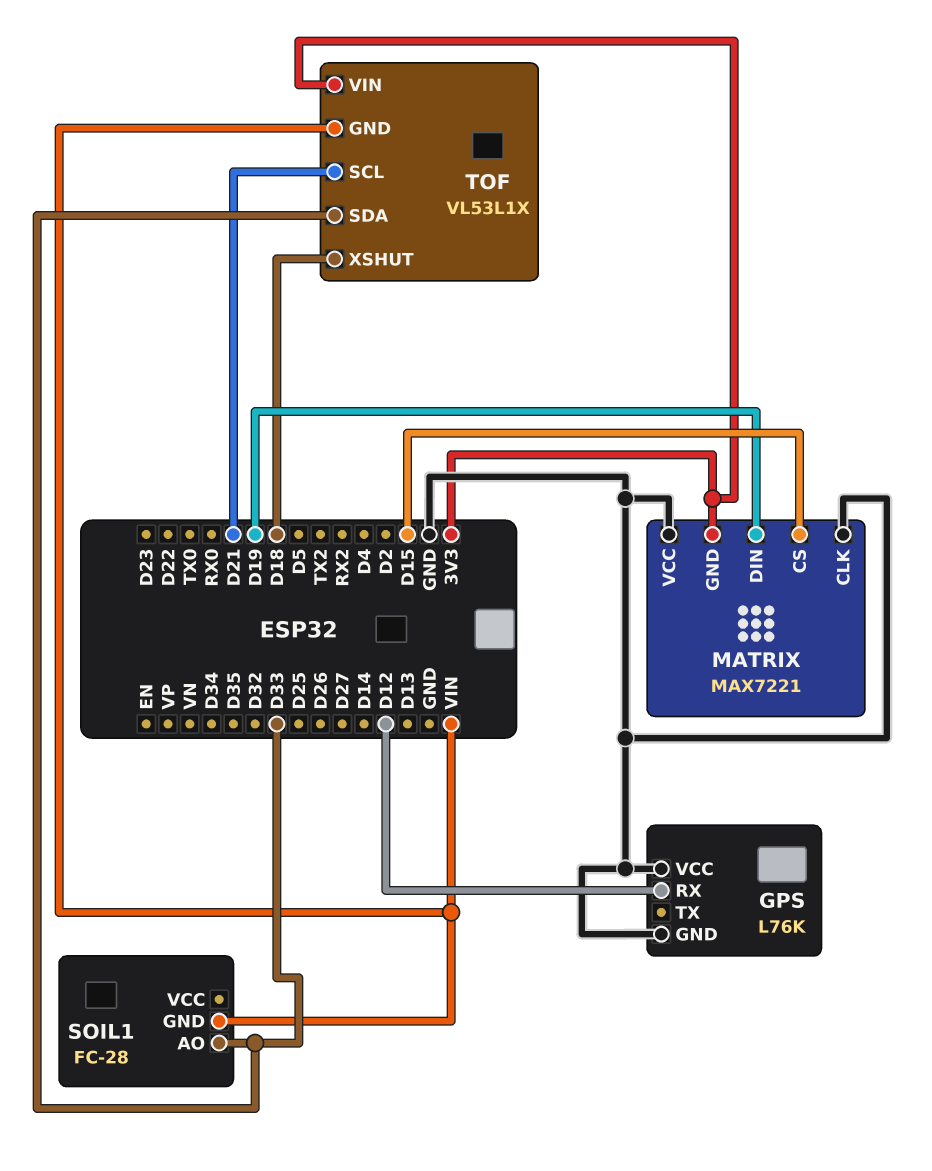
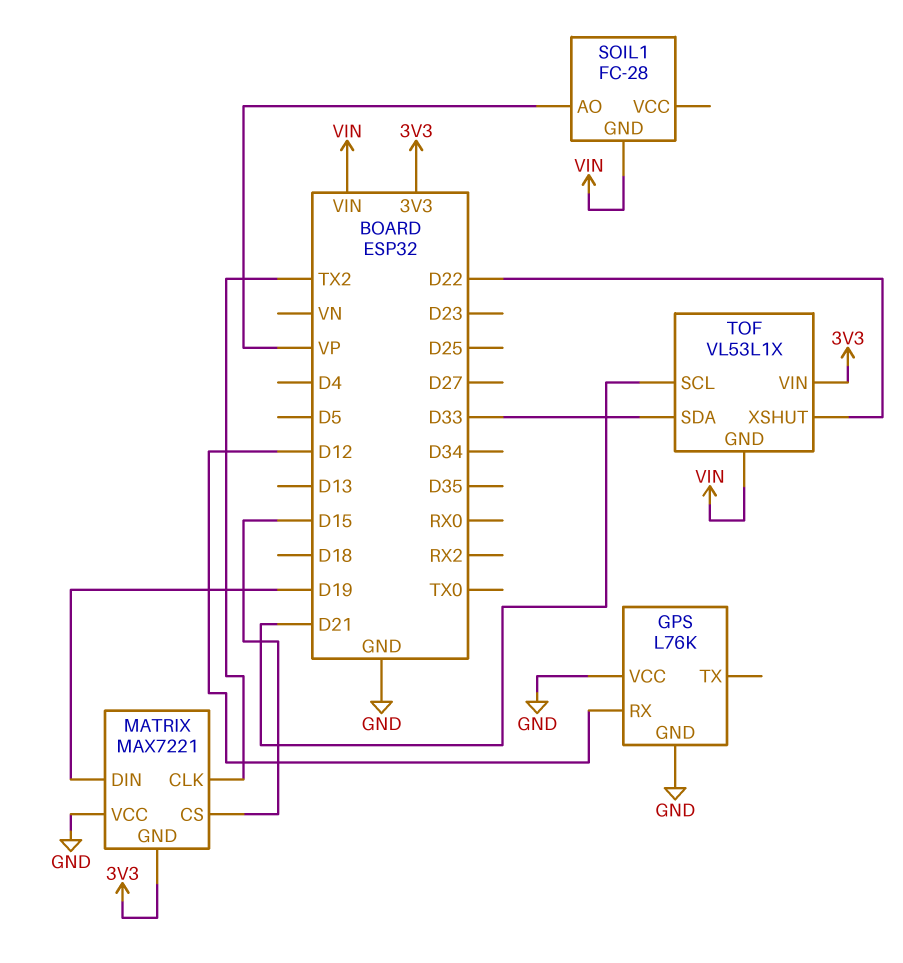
MATRIX pin CLK: GND -> TX2
SOIL1 pin AO: D33 -> VP
TOF pin XSHUT: D18 -> D22

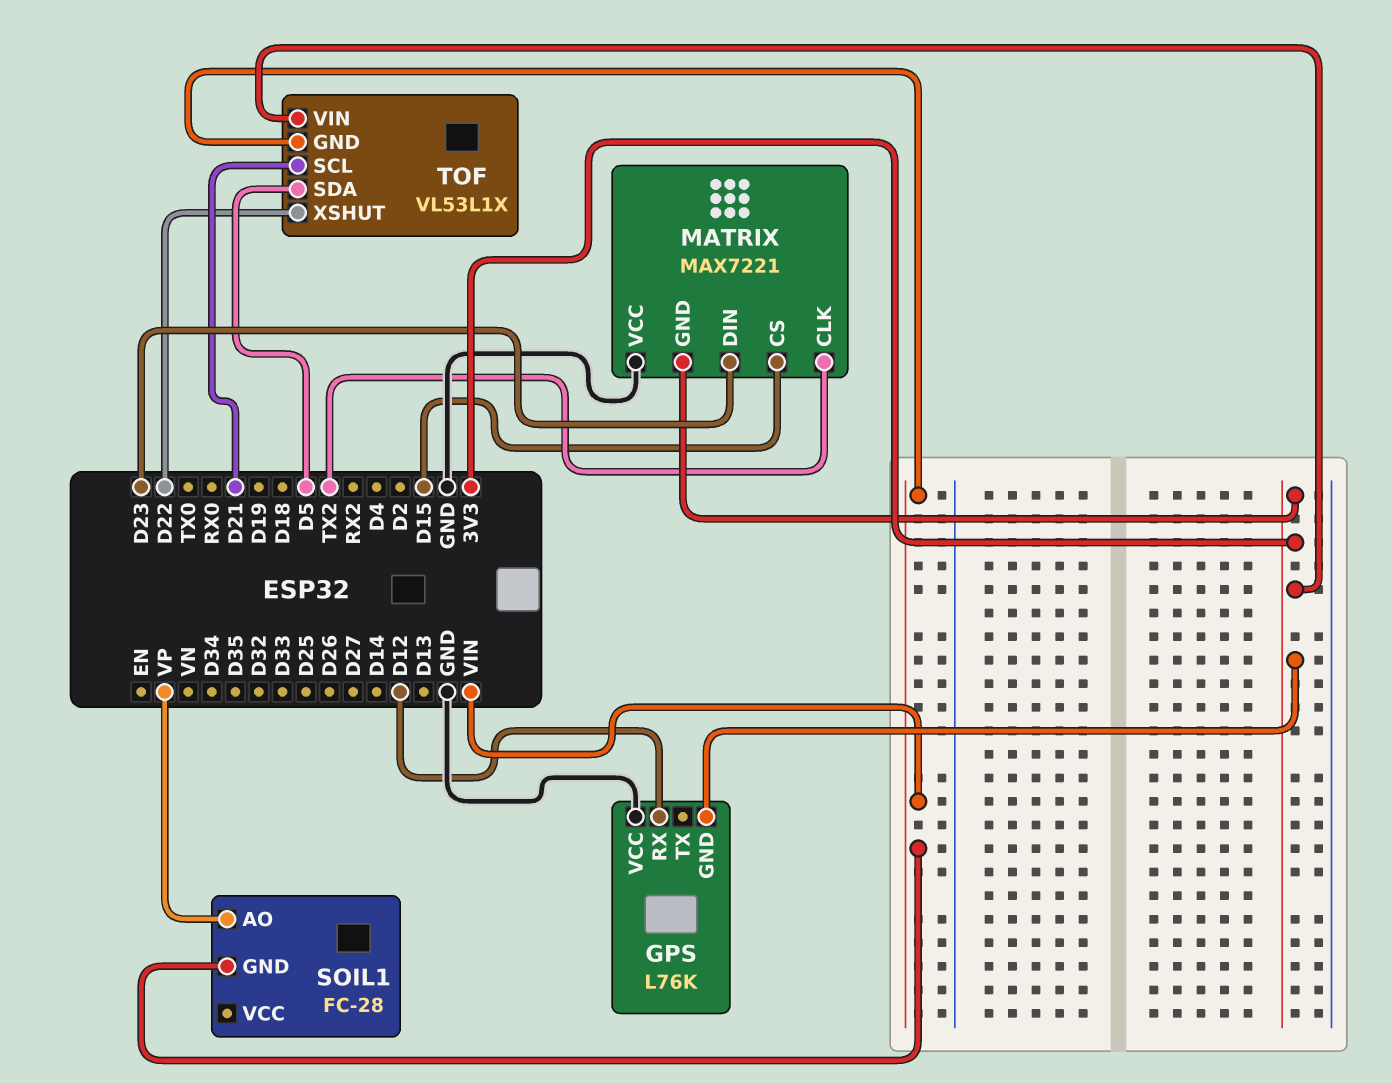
GPS pin GND: GND -> 3V3
MATRIX pin DIN: D19 -> D23
TOF pin SDA: D33 -> D5

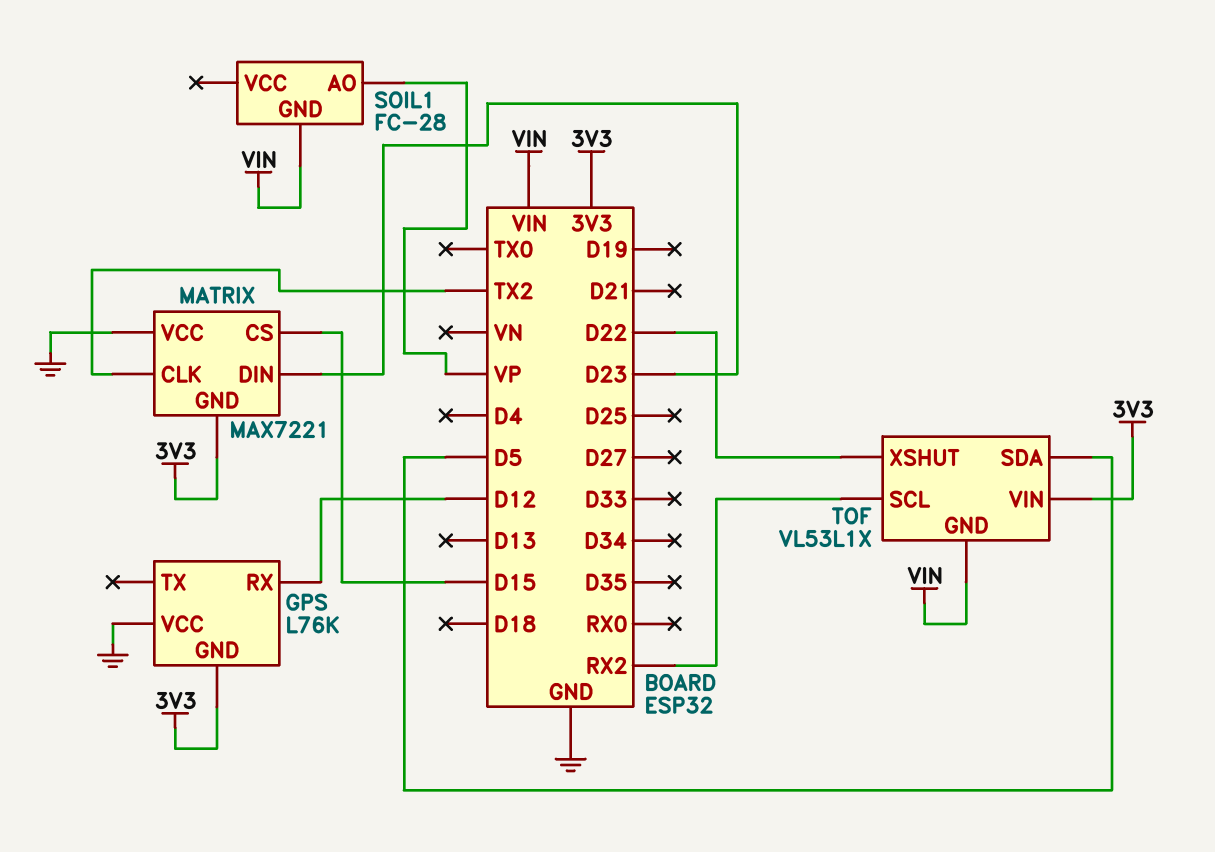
TOF pin SCL: D21 -> RX2

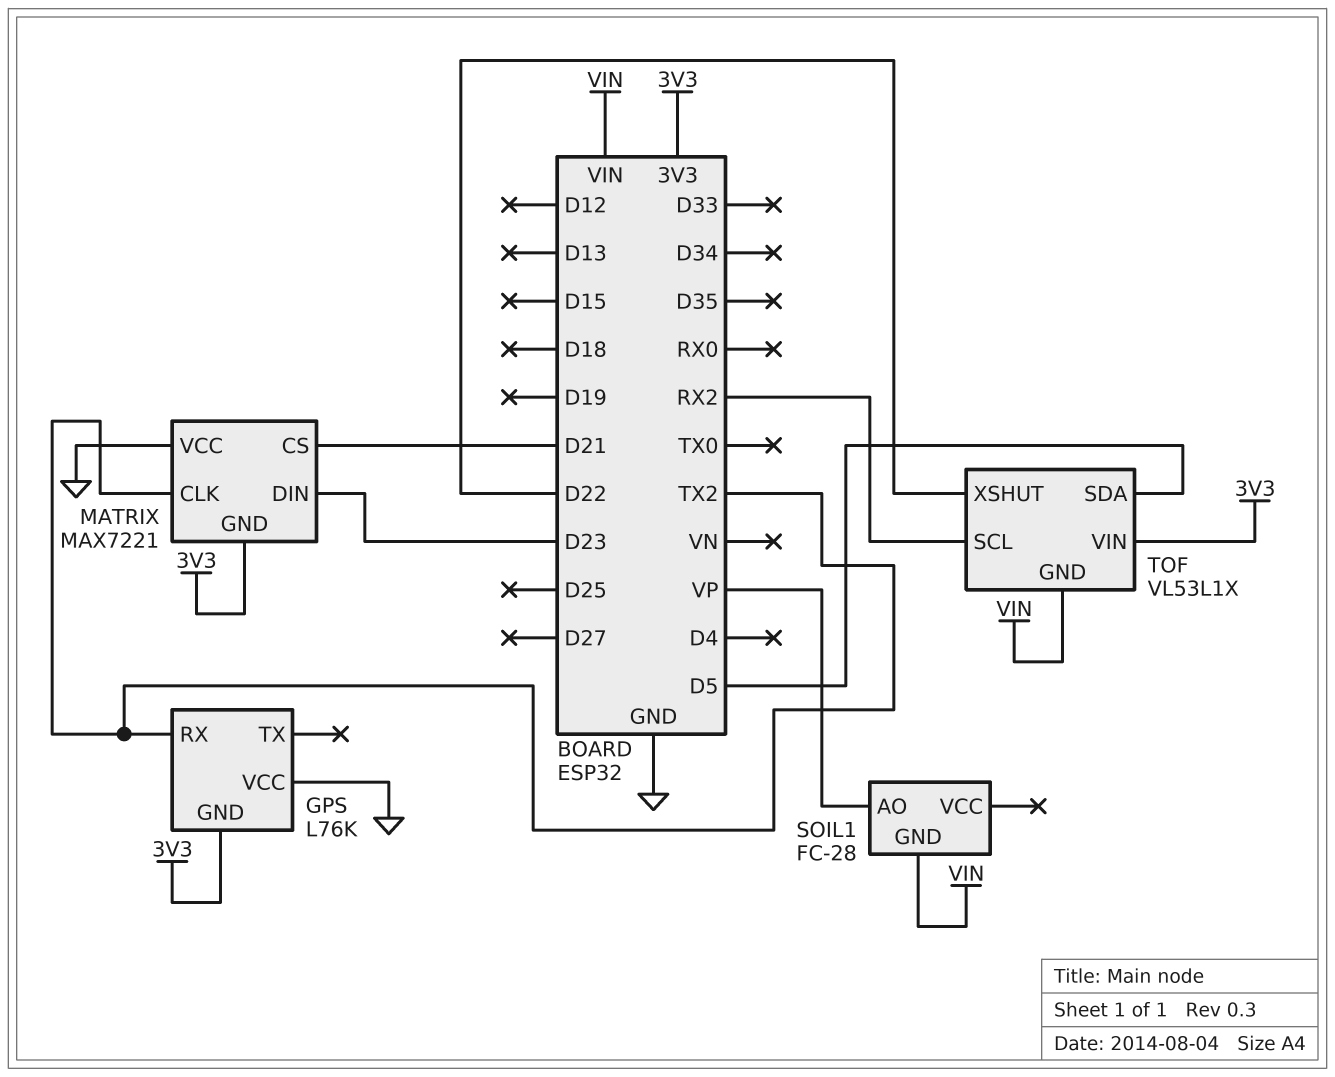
GPS pin RX: D12 -> TX2
MATRIX pin CS: D15 -> D21

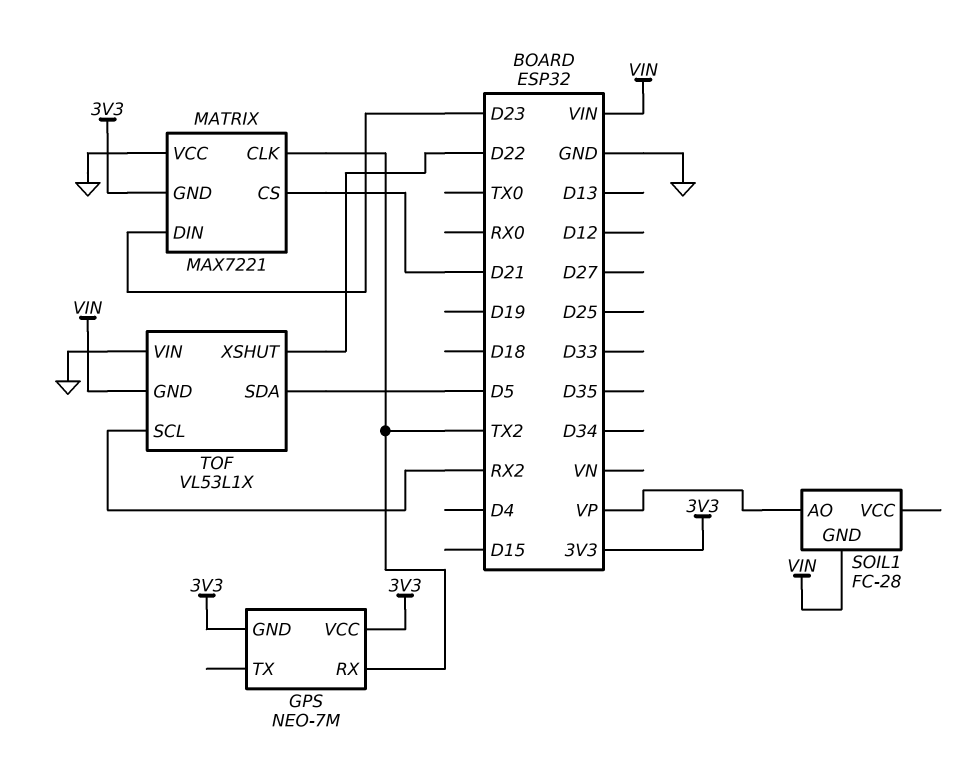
GPS: L76K -> NEO-7M
GPS pin VCC: GND -> 3V3
TOF pin VIN: 3V3 -> GND

